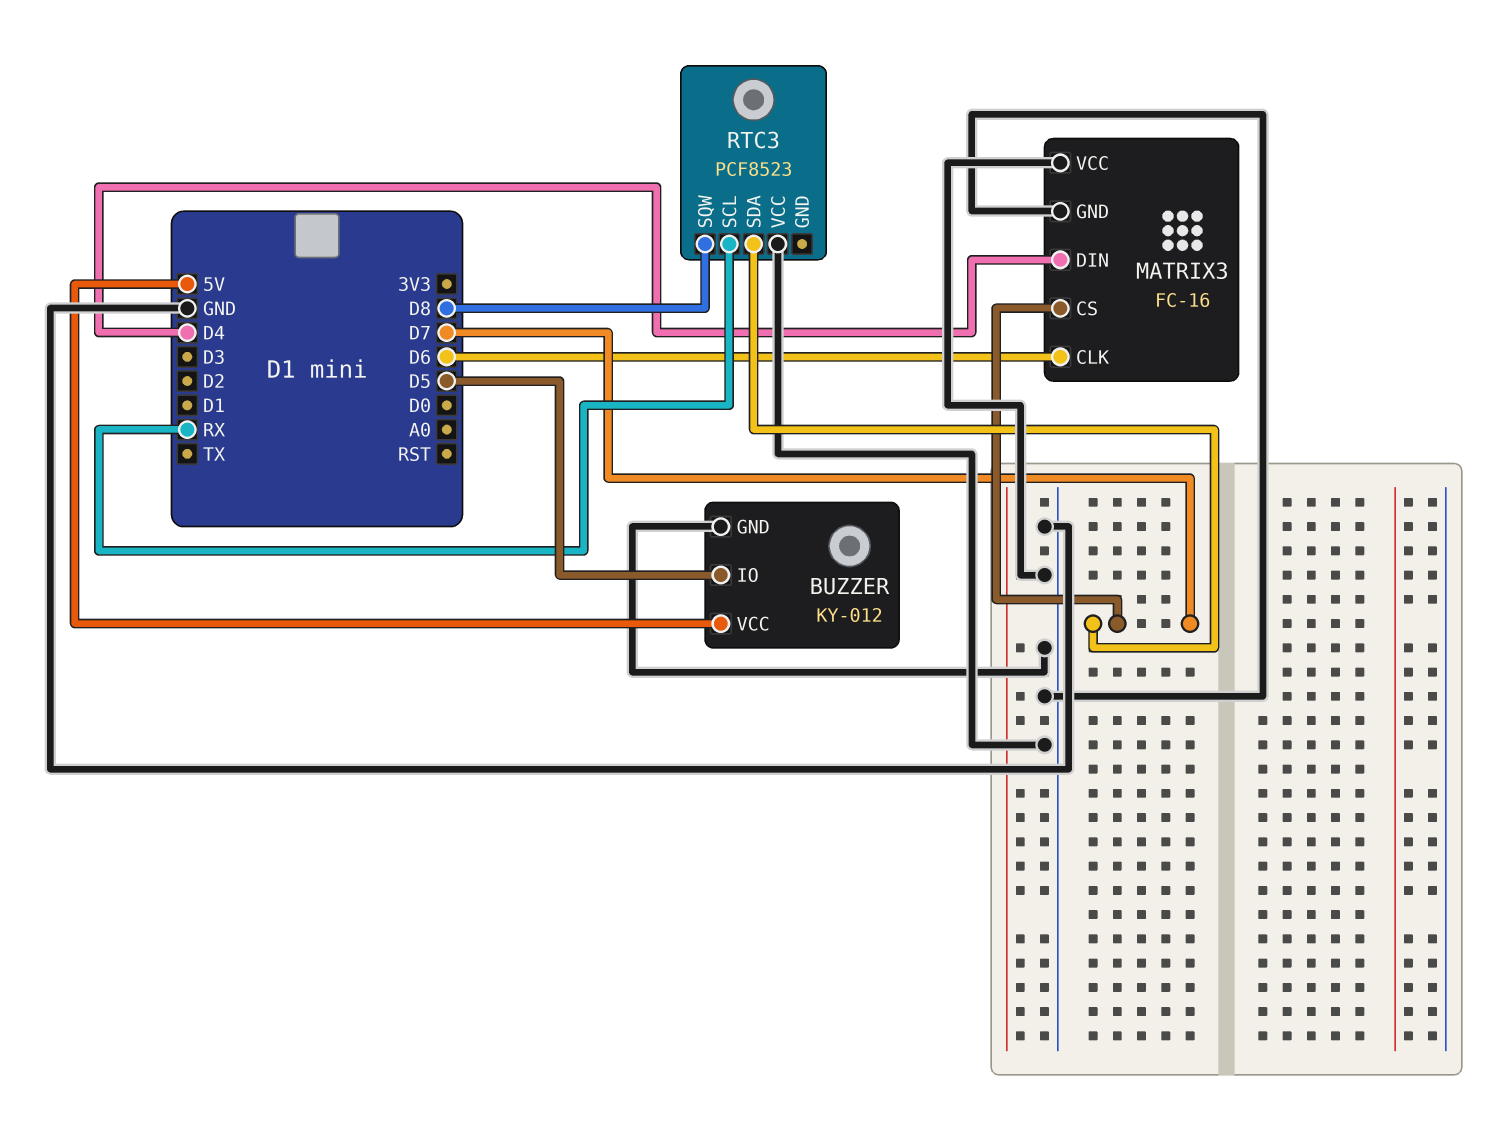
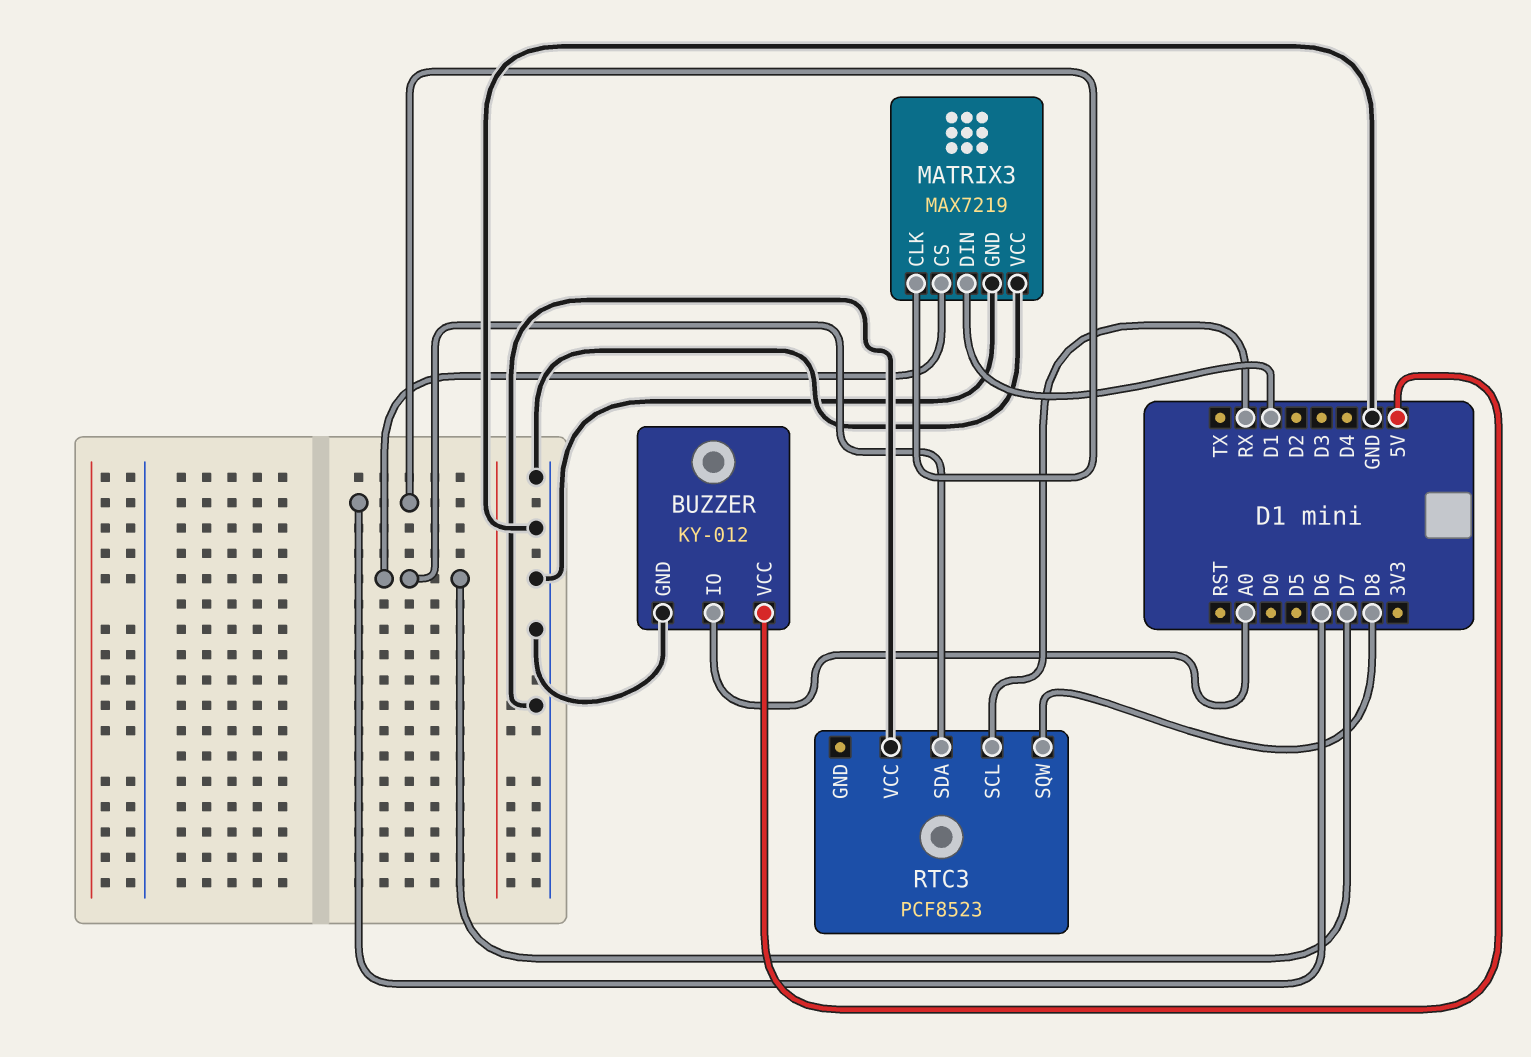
BUZZER pin IO: D5 -> A0
MATRIX3: FC-16 -> MAX7219
MATRIX3 pin DIN: D4 -> D1

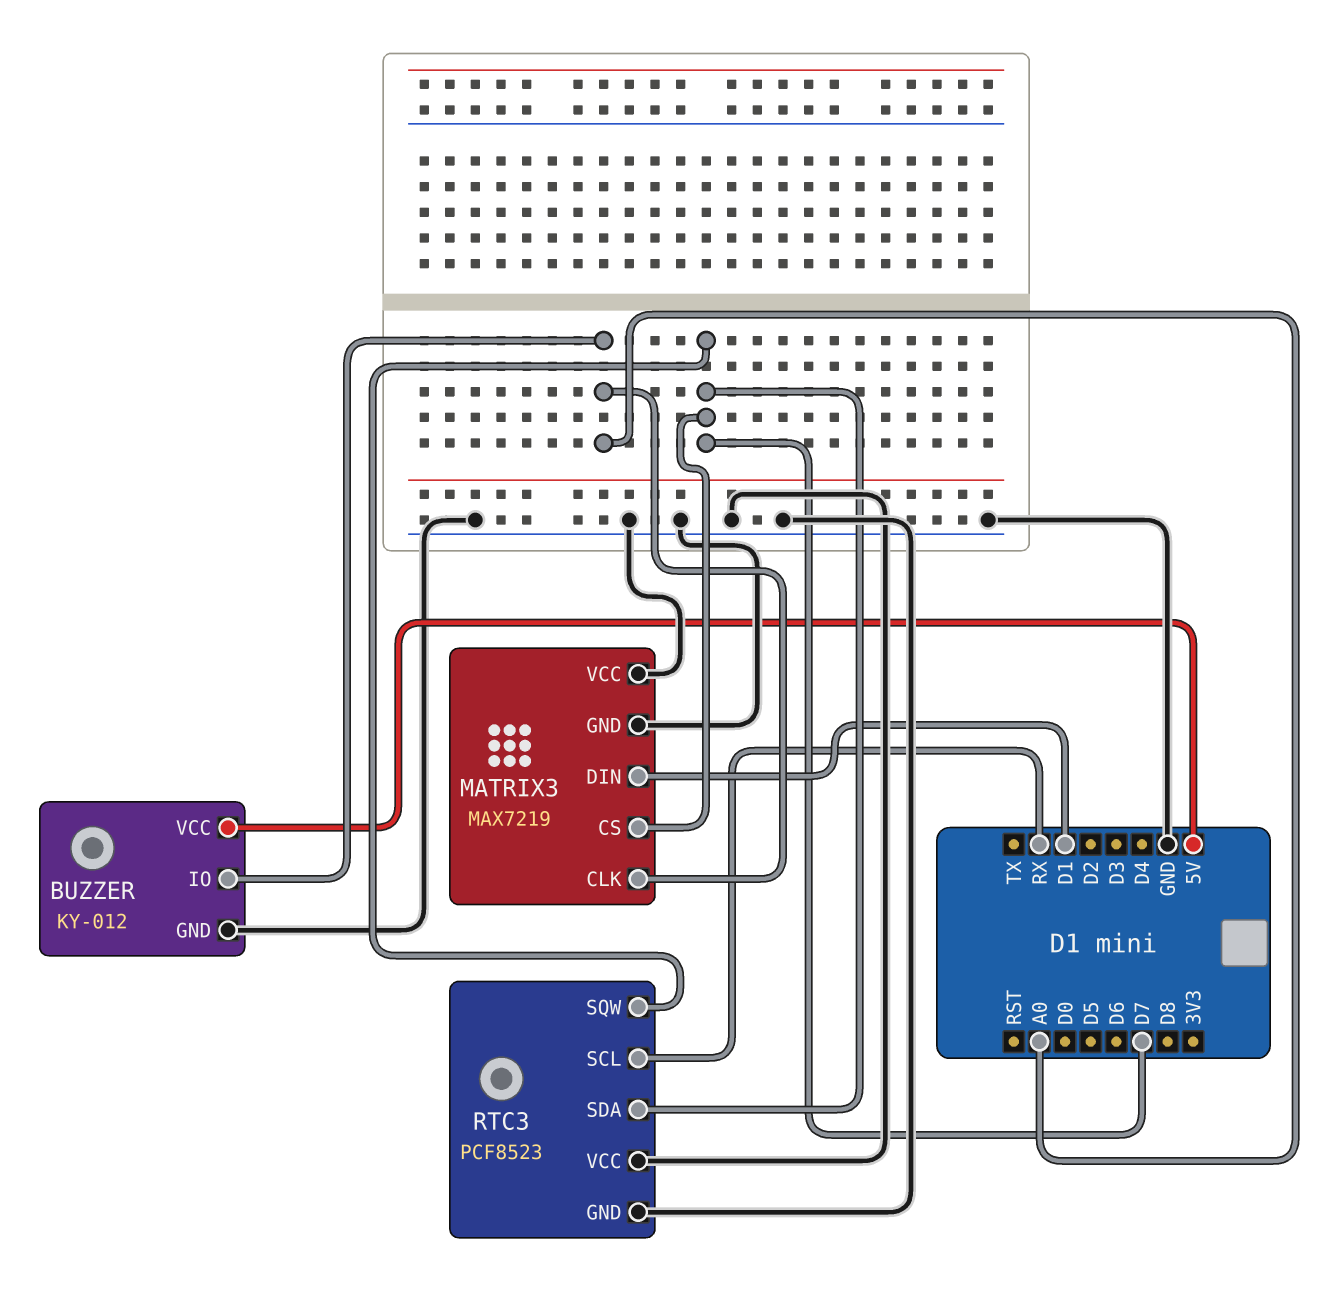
MATRIX3 pin CLK: D6 -> A0
RTC3 pin GND: none -> GND
RTC3 pin SQW: D8 -> D7

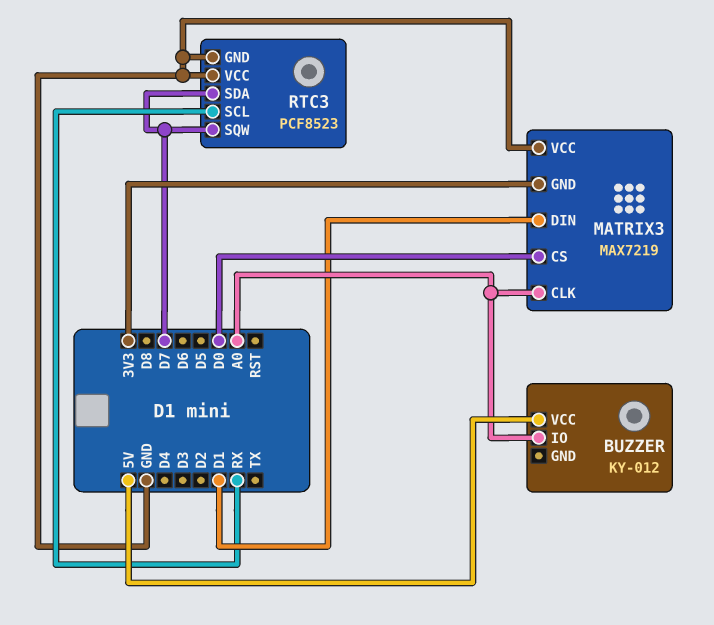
BUZZER pin GND: GND -> none
MATRIX3 pin CS: D7 -> D0
MATRIX3 pin GND: GND -> 3V3

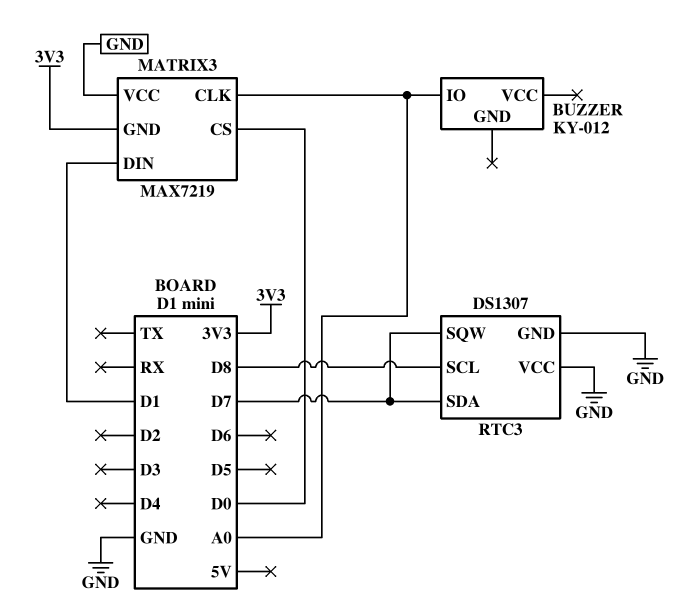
BUZZER pin VCC: 5V -> none
RTC3: PCF8523 -> DS1307
RTC3 pin SCL: RX -> D8

